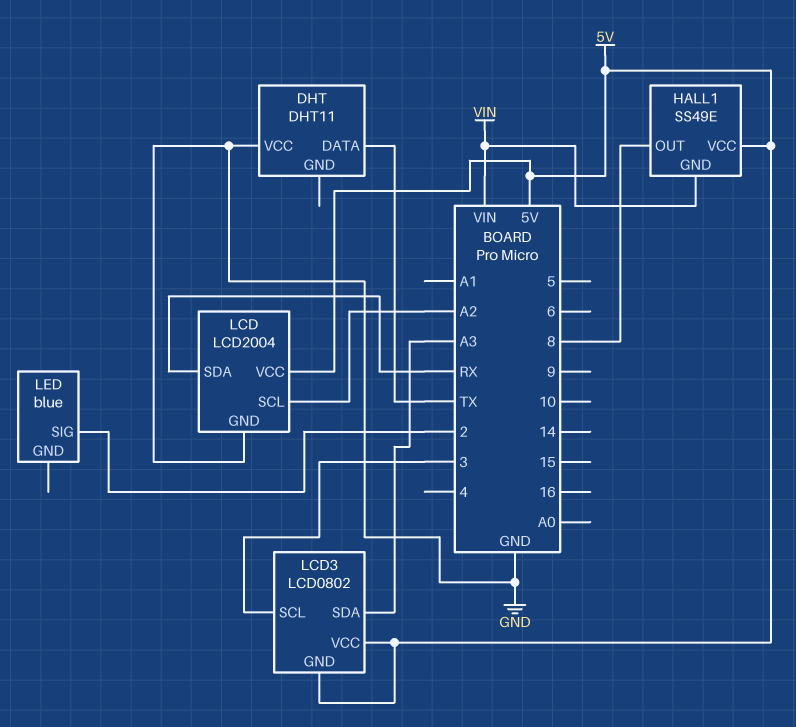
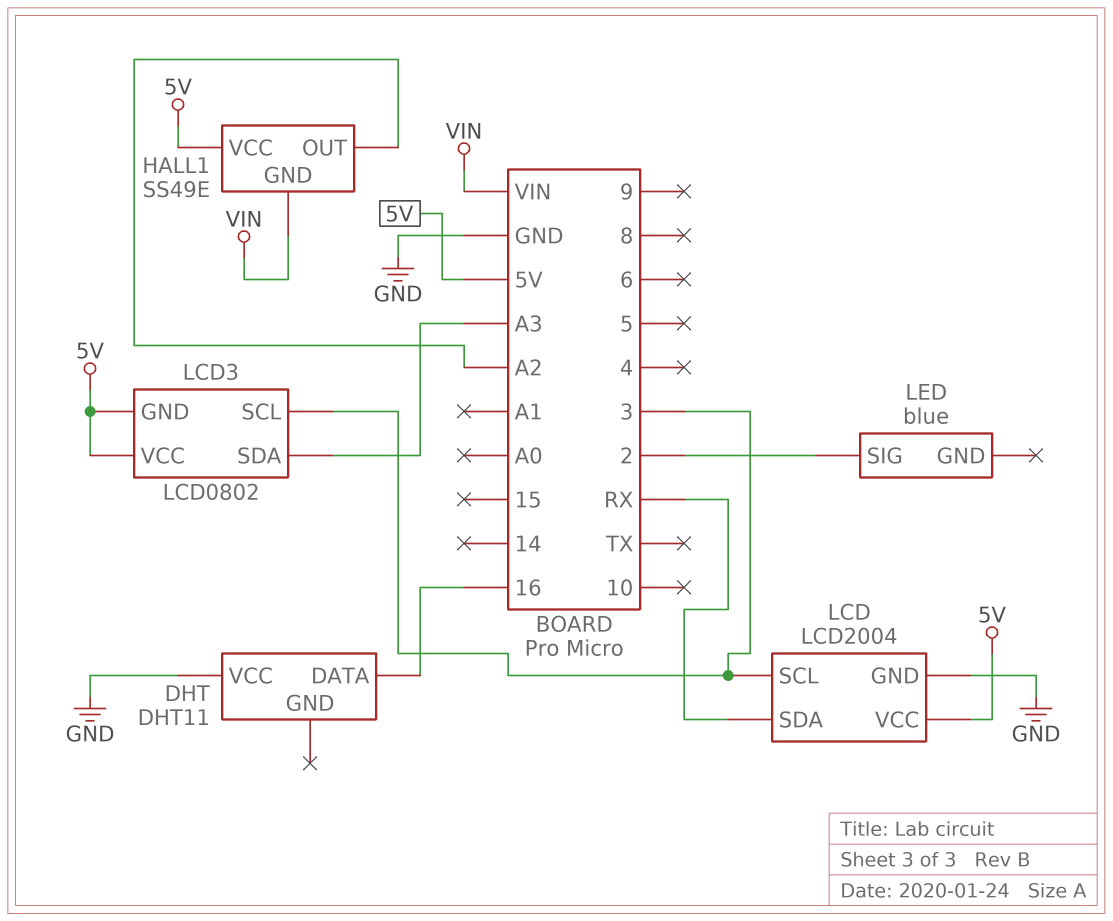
DHT pin DATA: TX -> 16
HALL1 pin OUT: 8 -> A2
LCD pin SCL: A2 -> 3

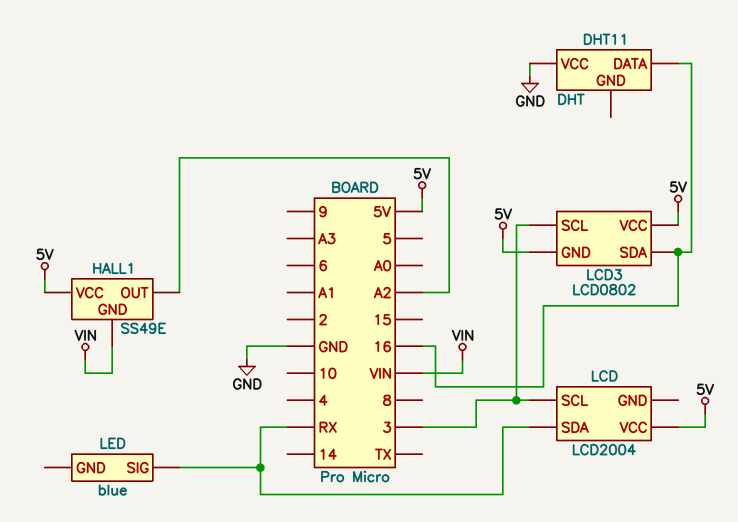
LCD pin GND: GND -> none
LCD3 pin SDA: A3 -> 16
LED pin SIG: 2 -> RX

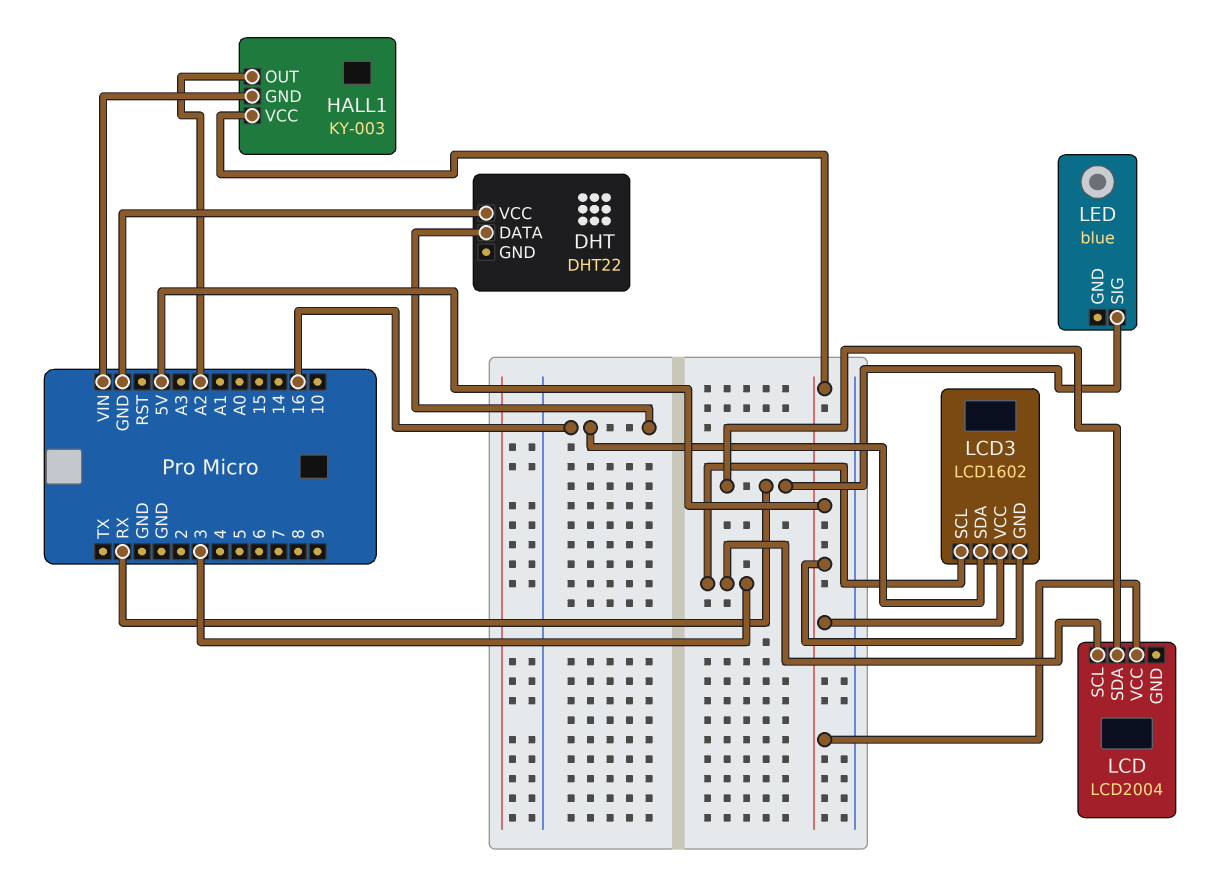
DHT: DHT11 -> DHT22
HALL1: SS49E -> KY-003
LCD3: LCD0802 -> LCD1602

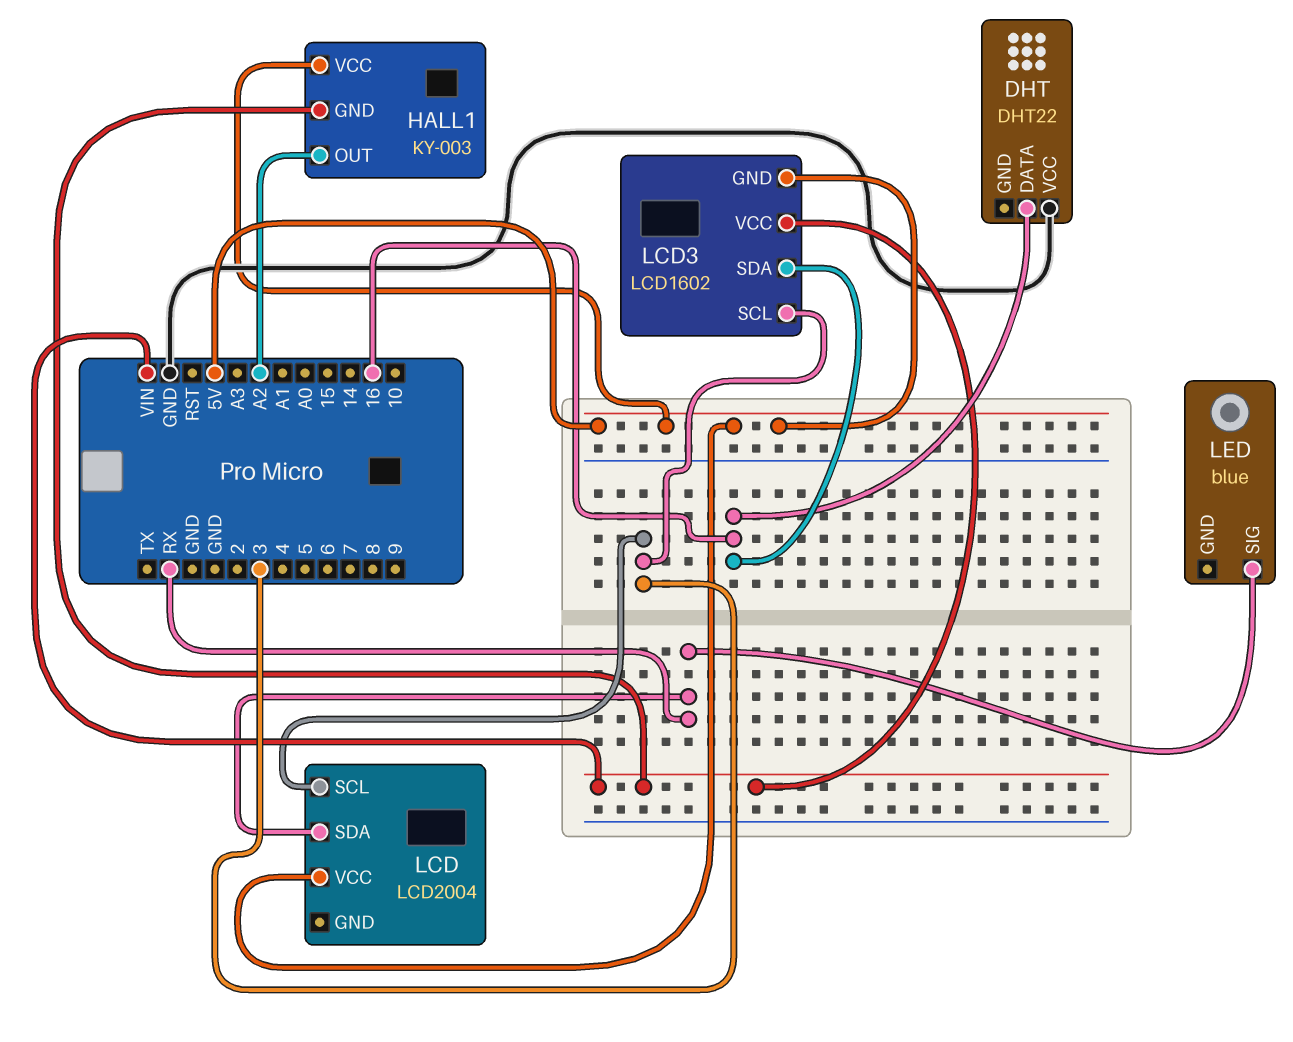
LCD3 pin VCC: 5V -> VIN

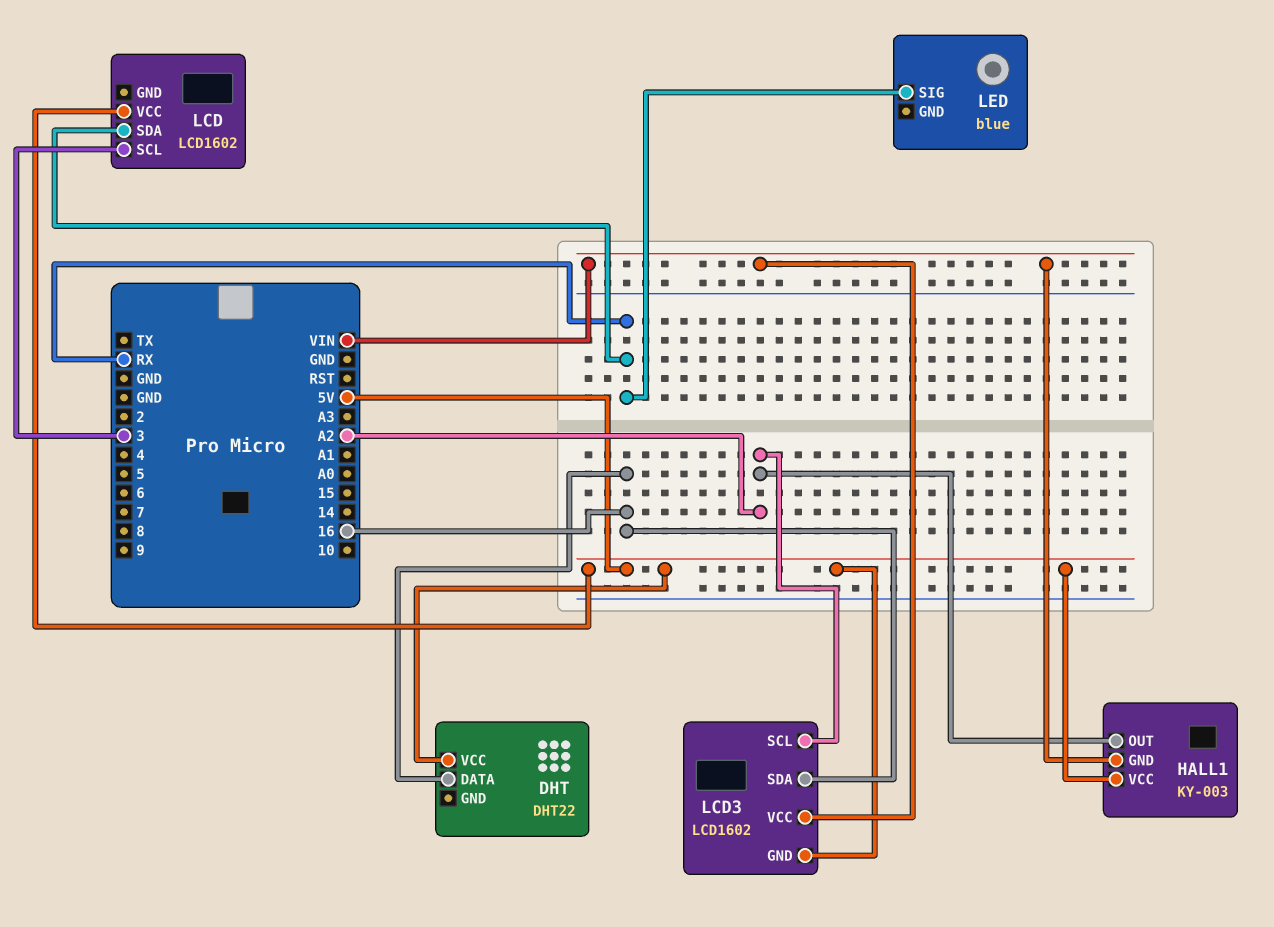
DHT pin VCC: GND -> 5V
LCD: LCD2004 -> LCD1602
LCD3 pin SCL: 3 -> A2

